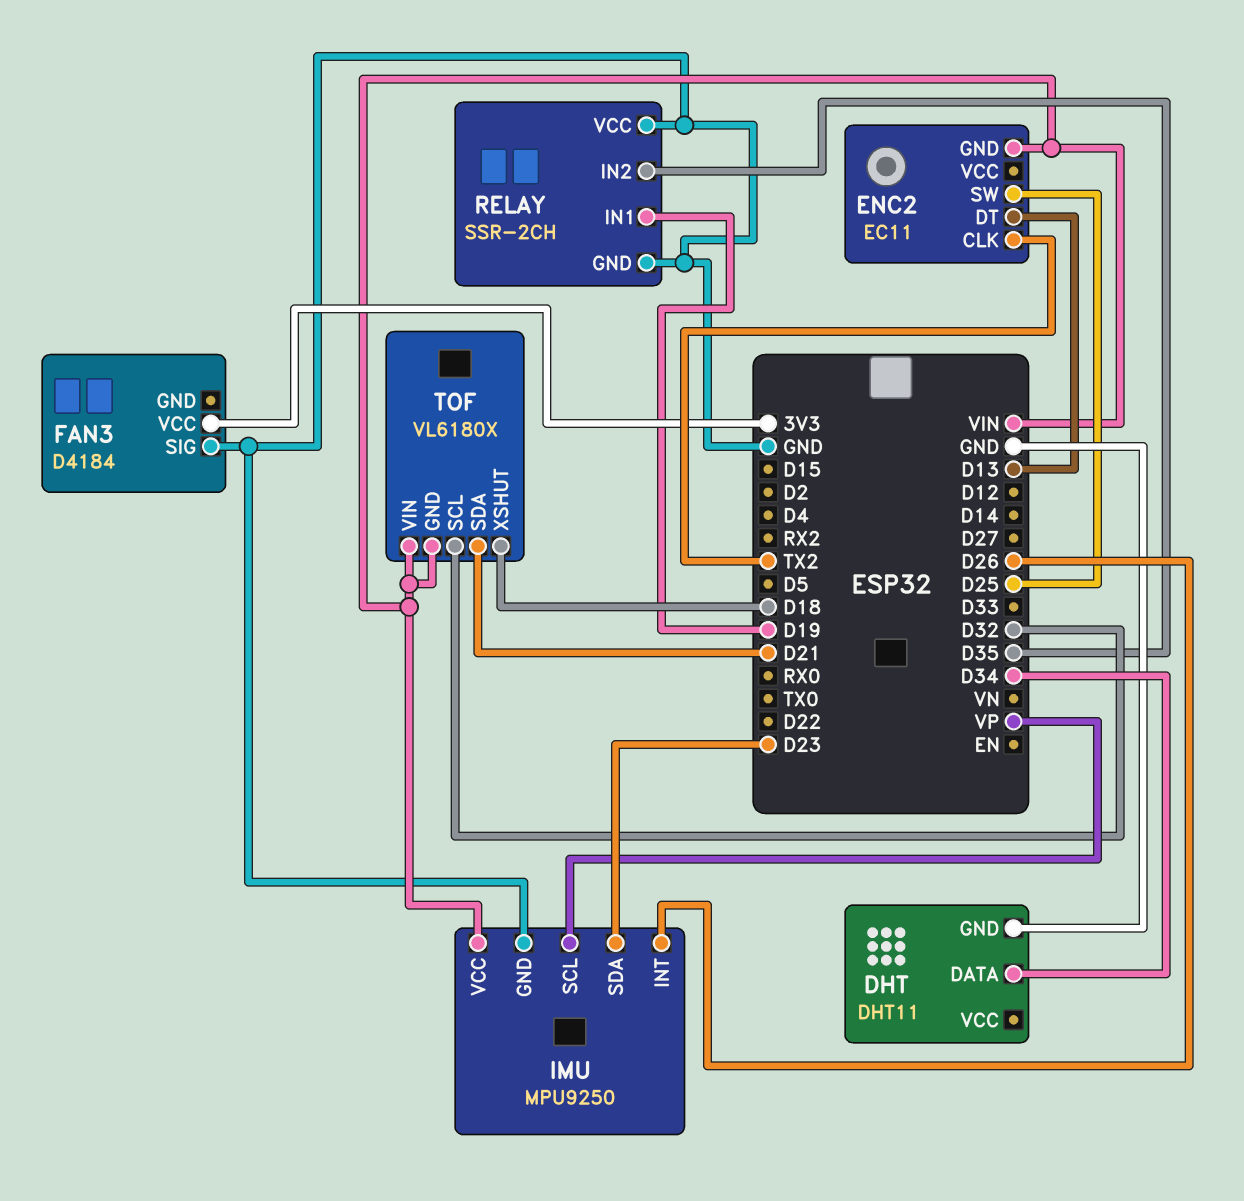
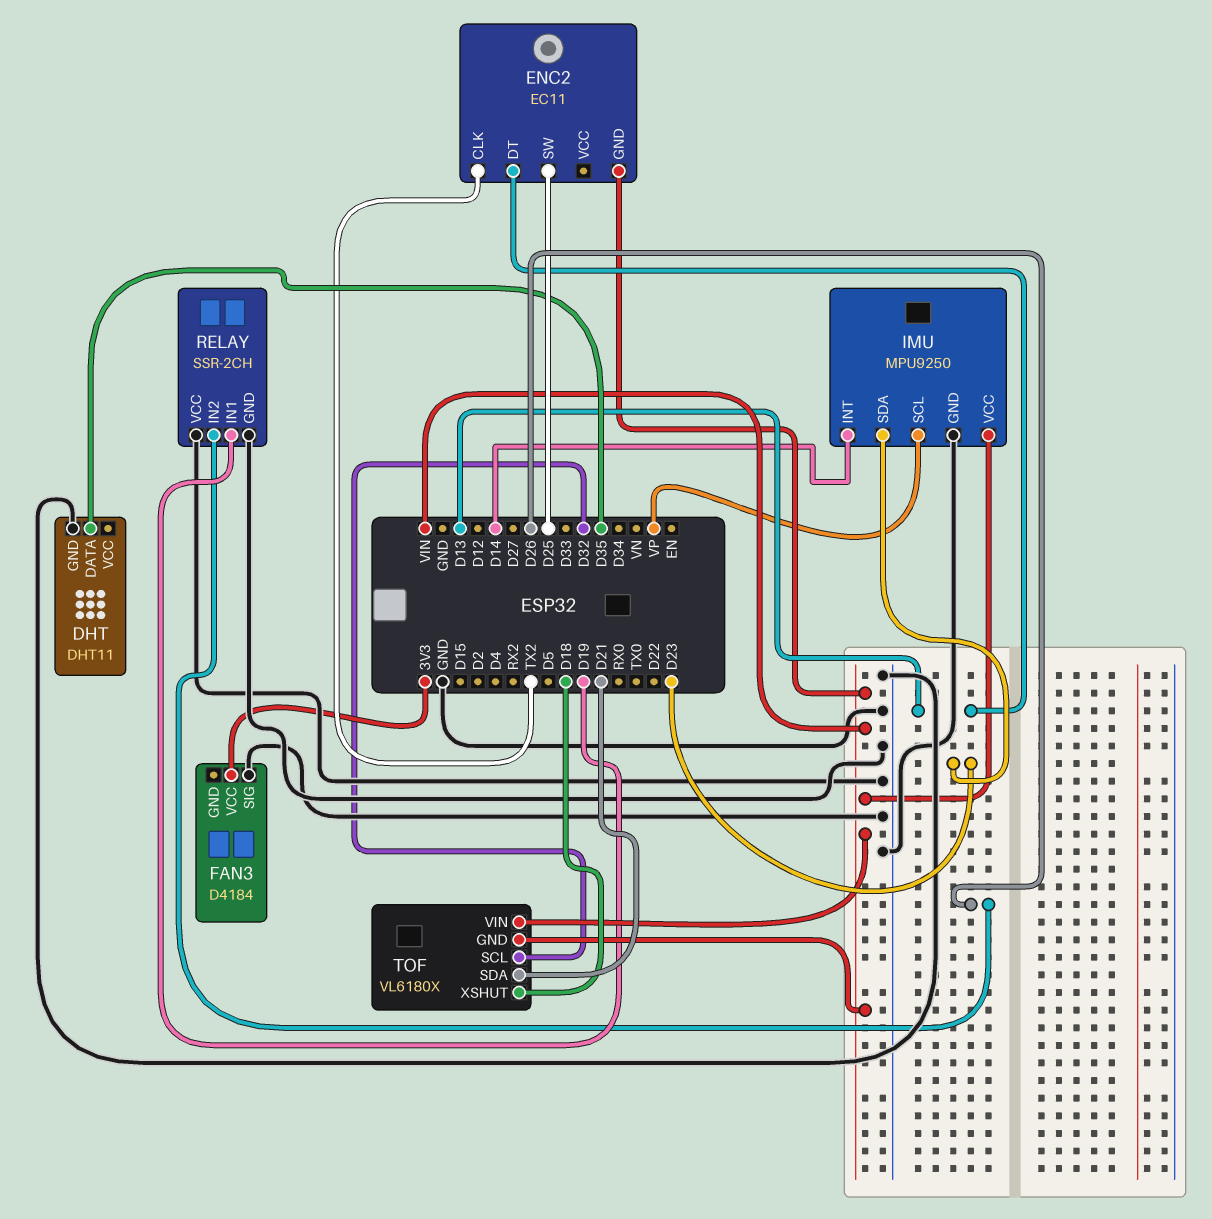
DHT pin DATA: D34 -> D35
IMU pin INT: D26 -> D14
RELAY pin IN2: D35 -> D26

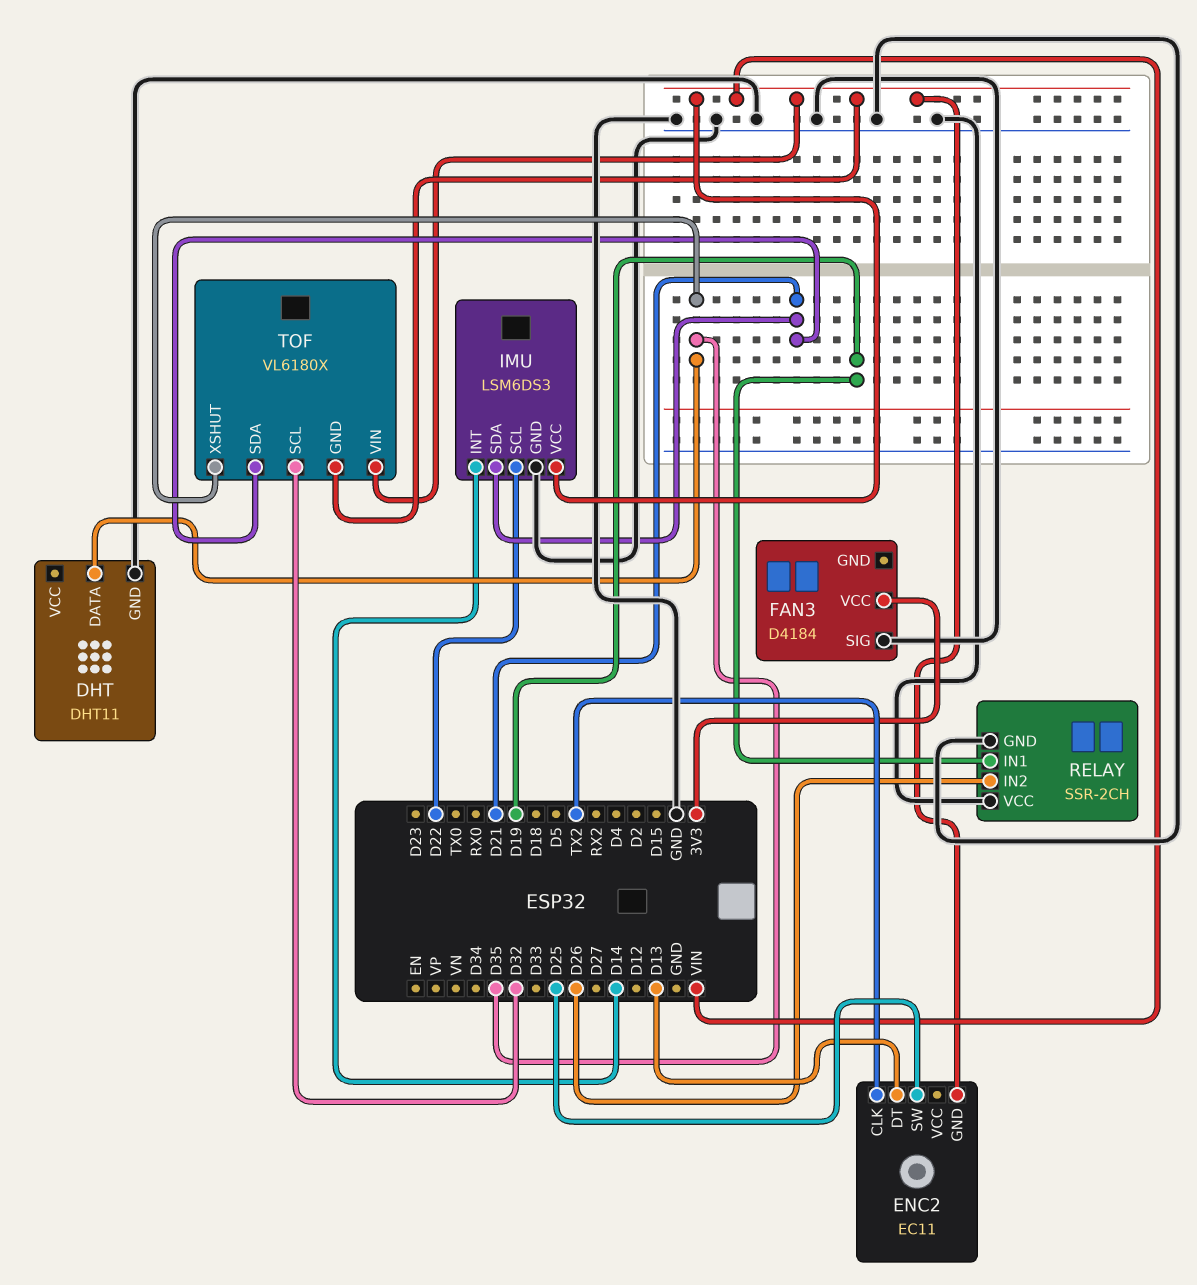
IMU: MPU9250 -> LSM6DS3
IMU pin SCL: VP -> D22
IMU pin SDA: D23 -> D21
TOF pin XSHUT: D18 -> D35

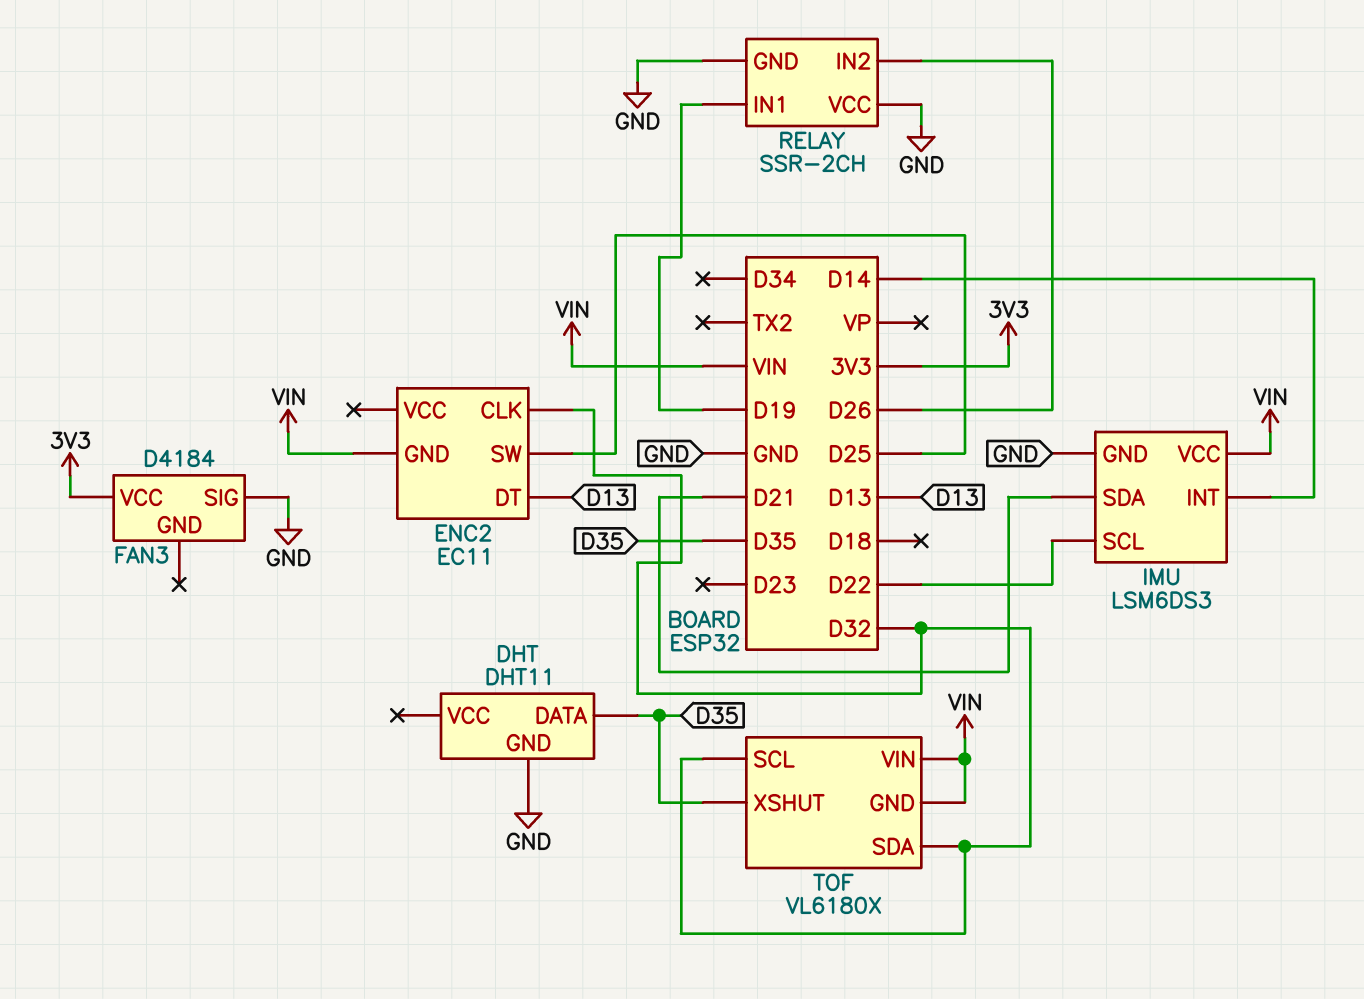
ENC2 pin CLK: TX2 -> D32
TOF pin SDA: D21 -> D32

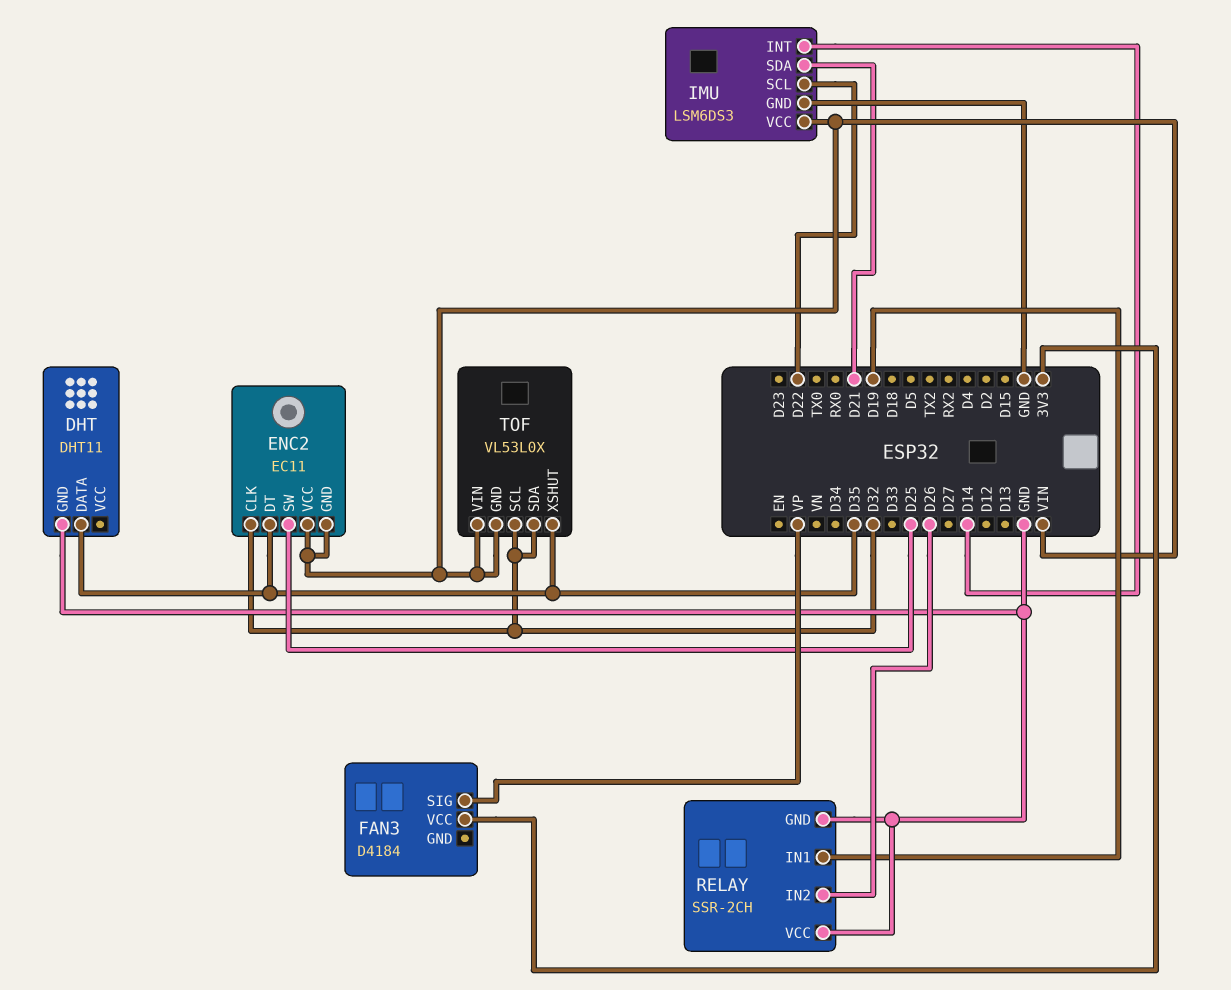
ENC2 pin DT: D13 -> D35
ENC2 pin VCC: none -> VIN
FAN3 pin SIG: GND -> VP
TOF: VL6180X -> VL53L0X

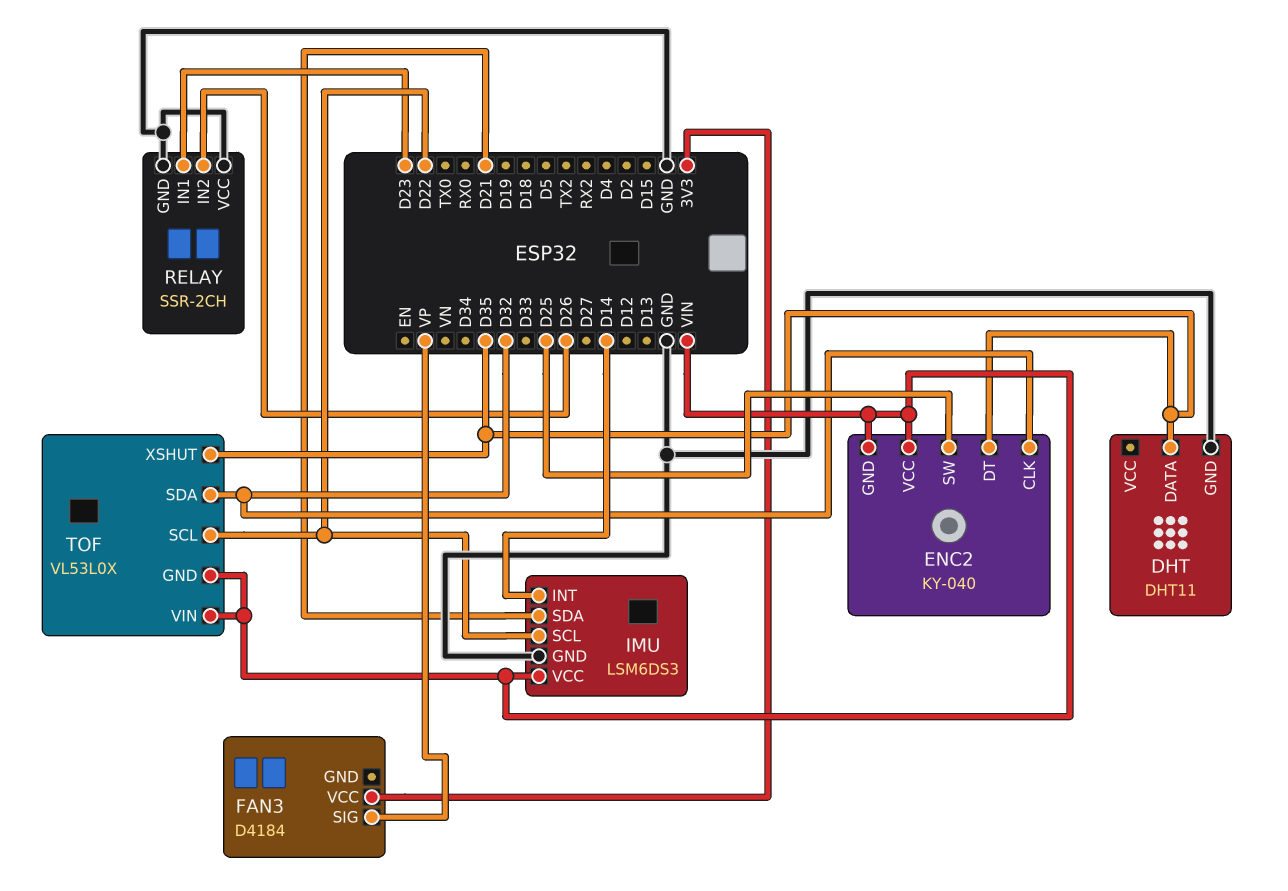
ENC2: EC11 -> KY-040
RELAY pin IN1: D19 -> D23
TOF pin SCL: D32 -> D22

